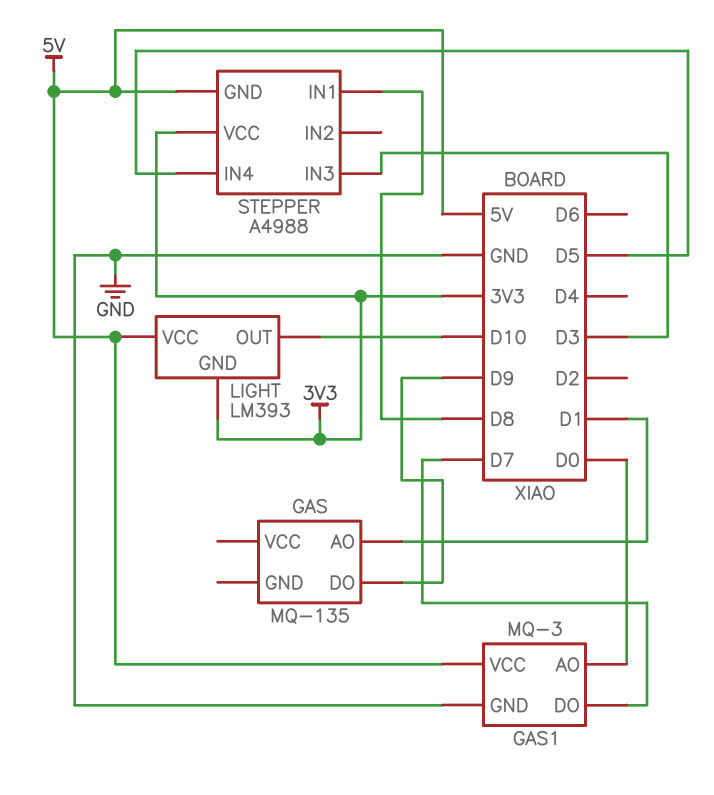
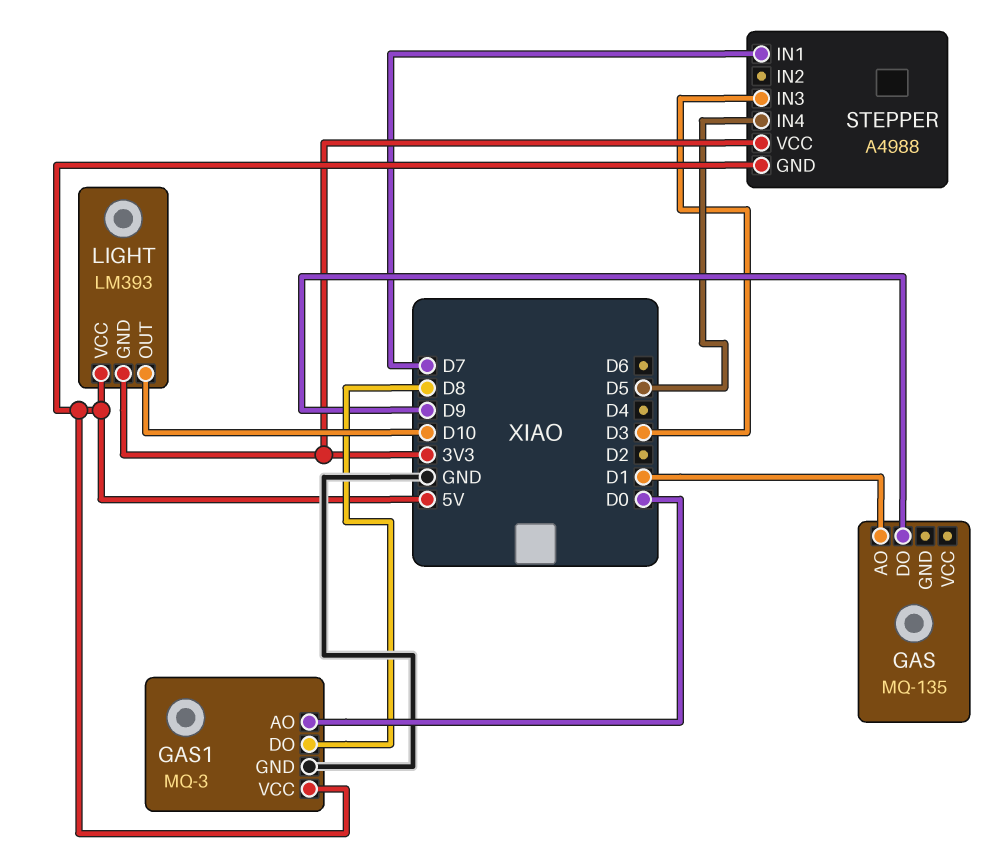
GAS1 pin DO: D7 -> D8
STEPPER pin IN1: D8 -> D7

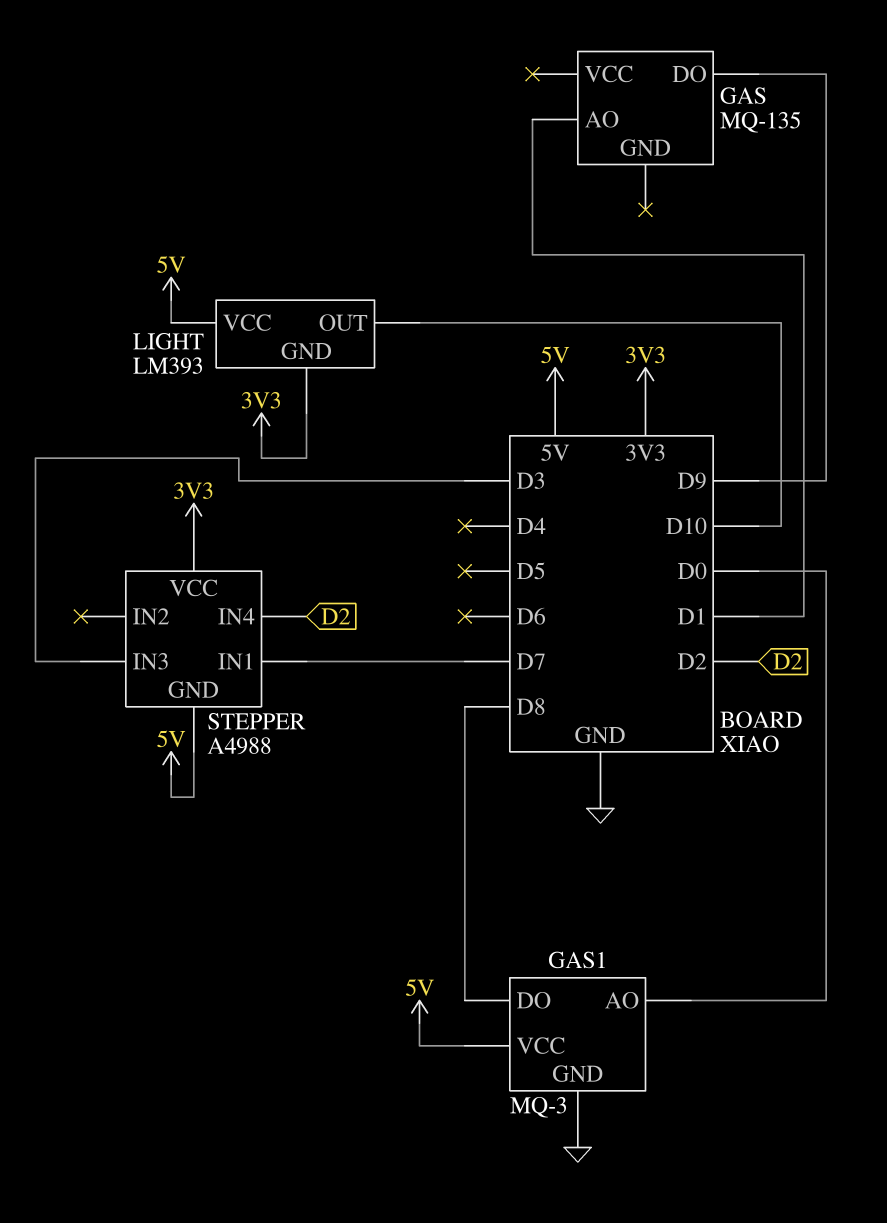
STEPPER pin IN4: D5 -> D2

